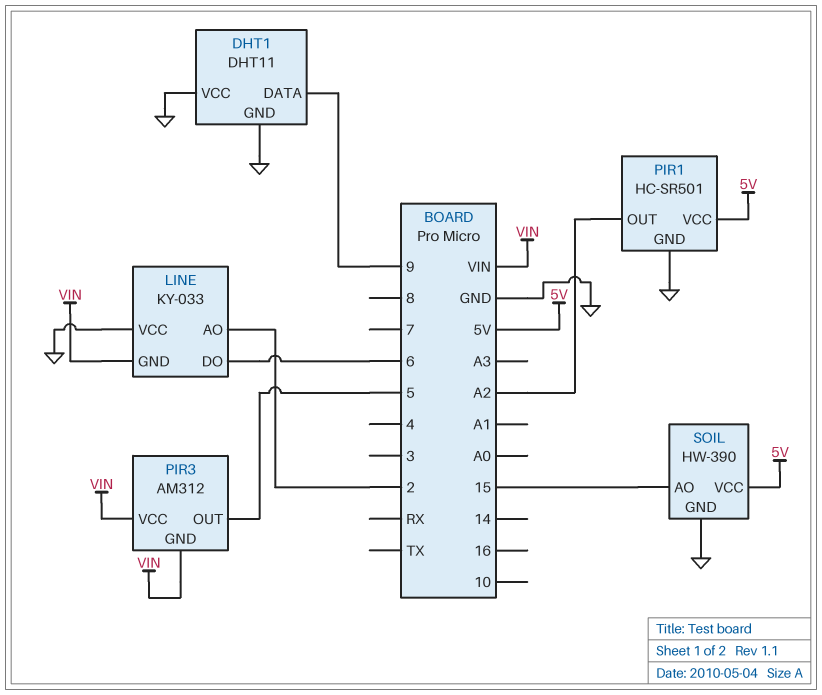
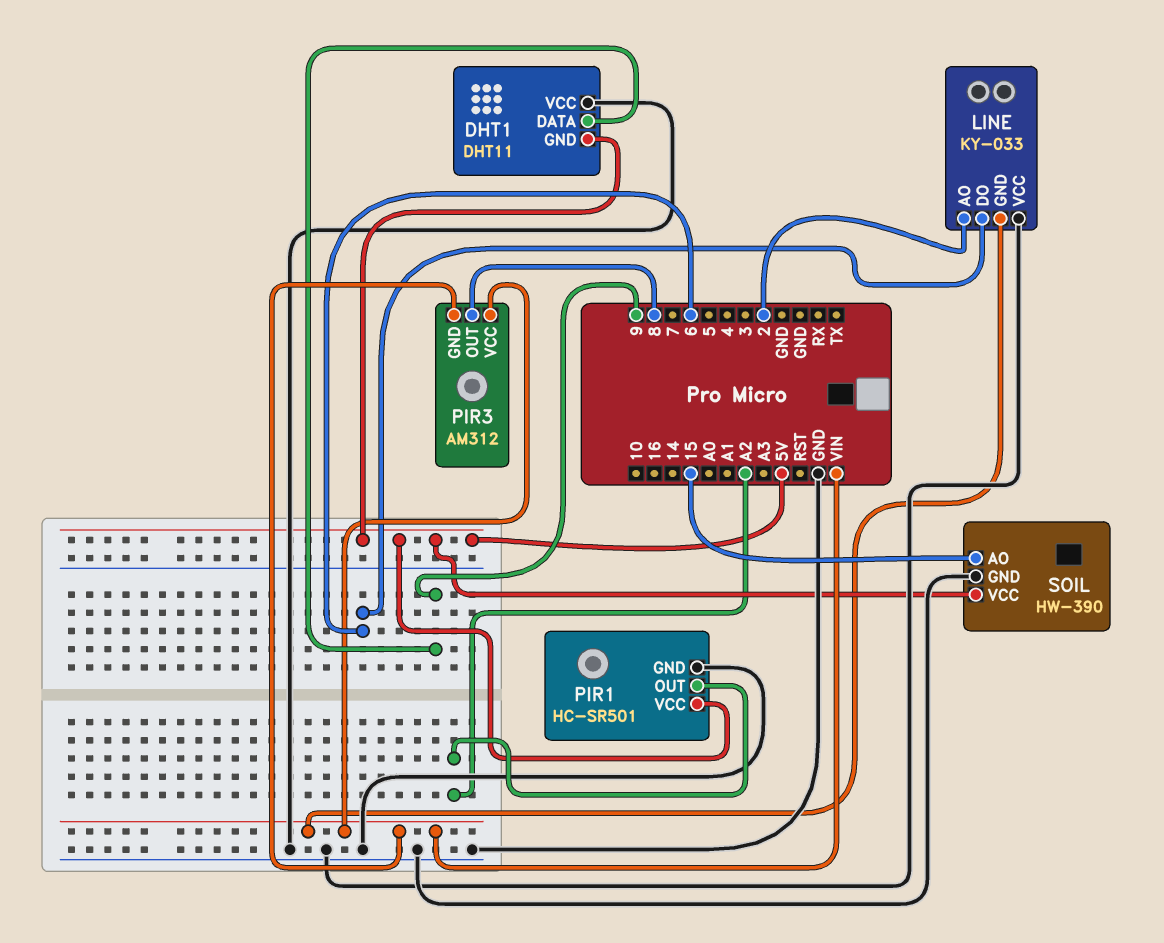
DHT1 pin GND: GND -> 5V
PIR3 pin OUT: 5 -> 8

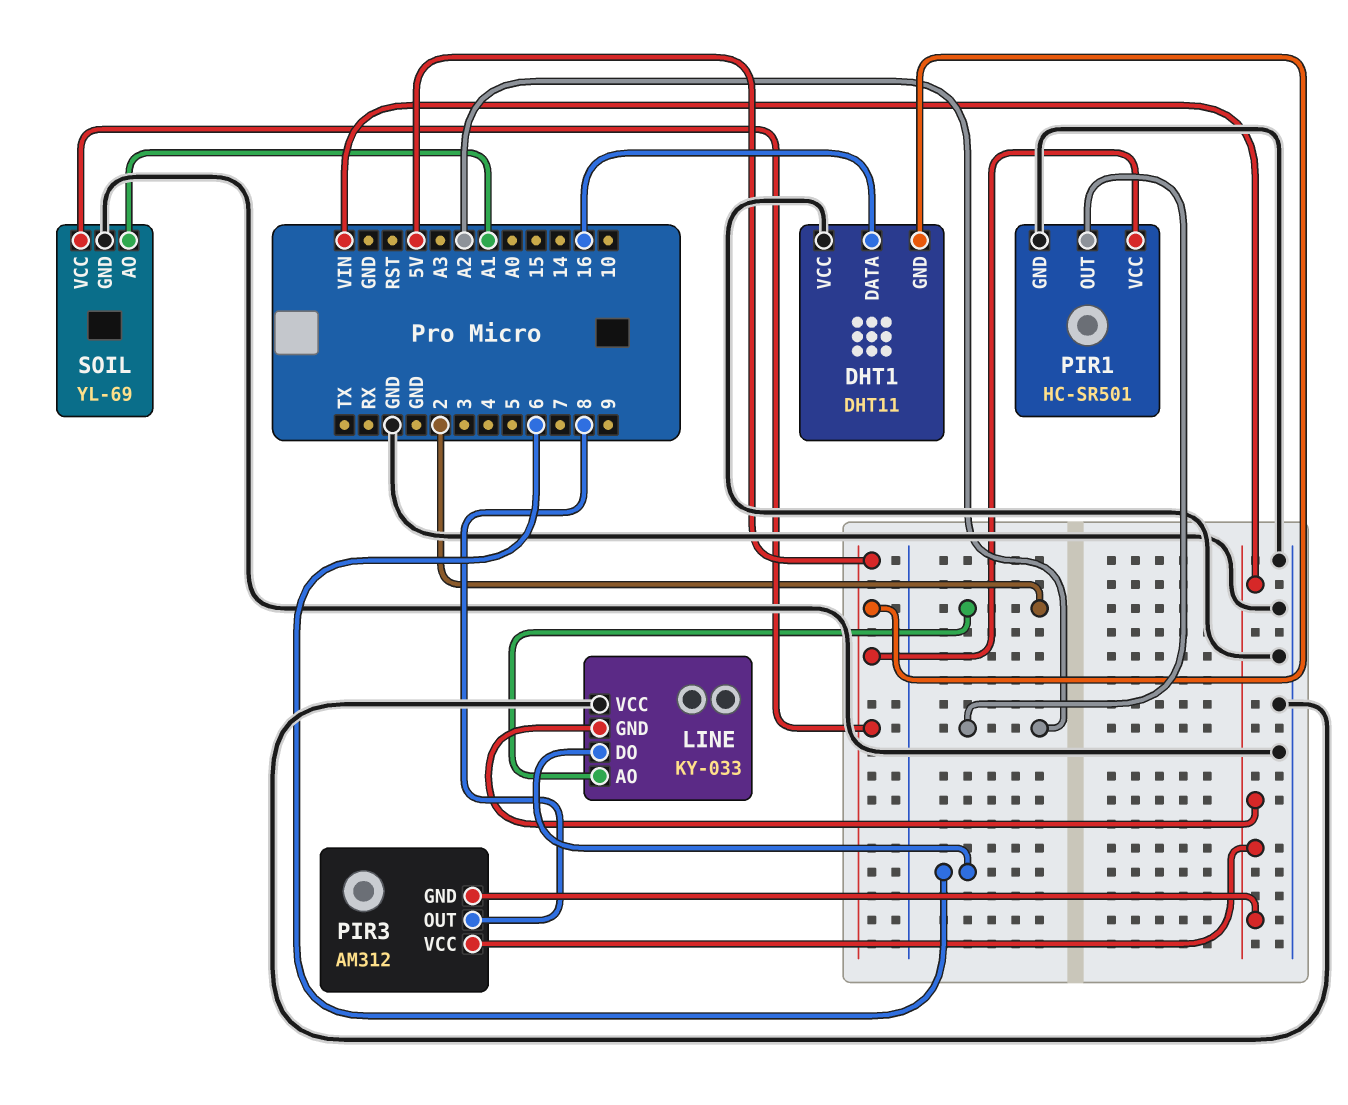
DHT1 pin DATA: 9 -> 16
SOIL: HW-390 -> YL-69
SOIL pin AO: 15 -> A1

